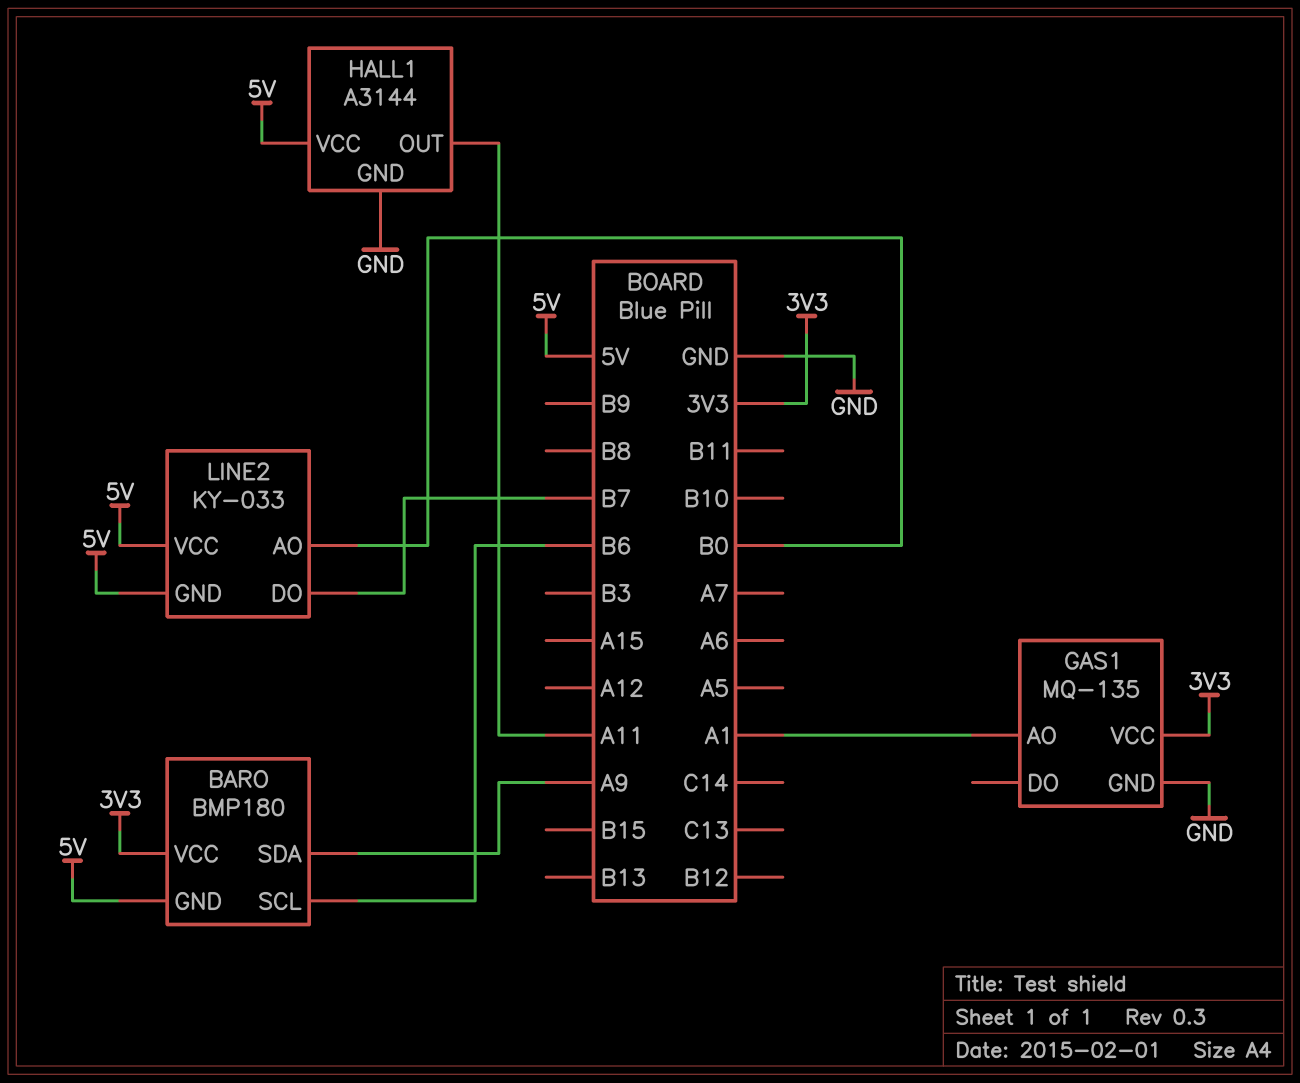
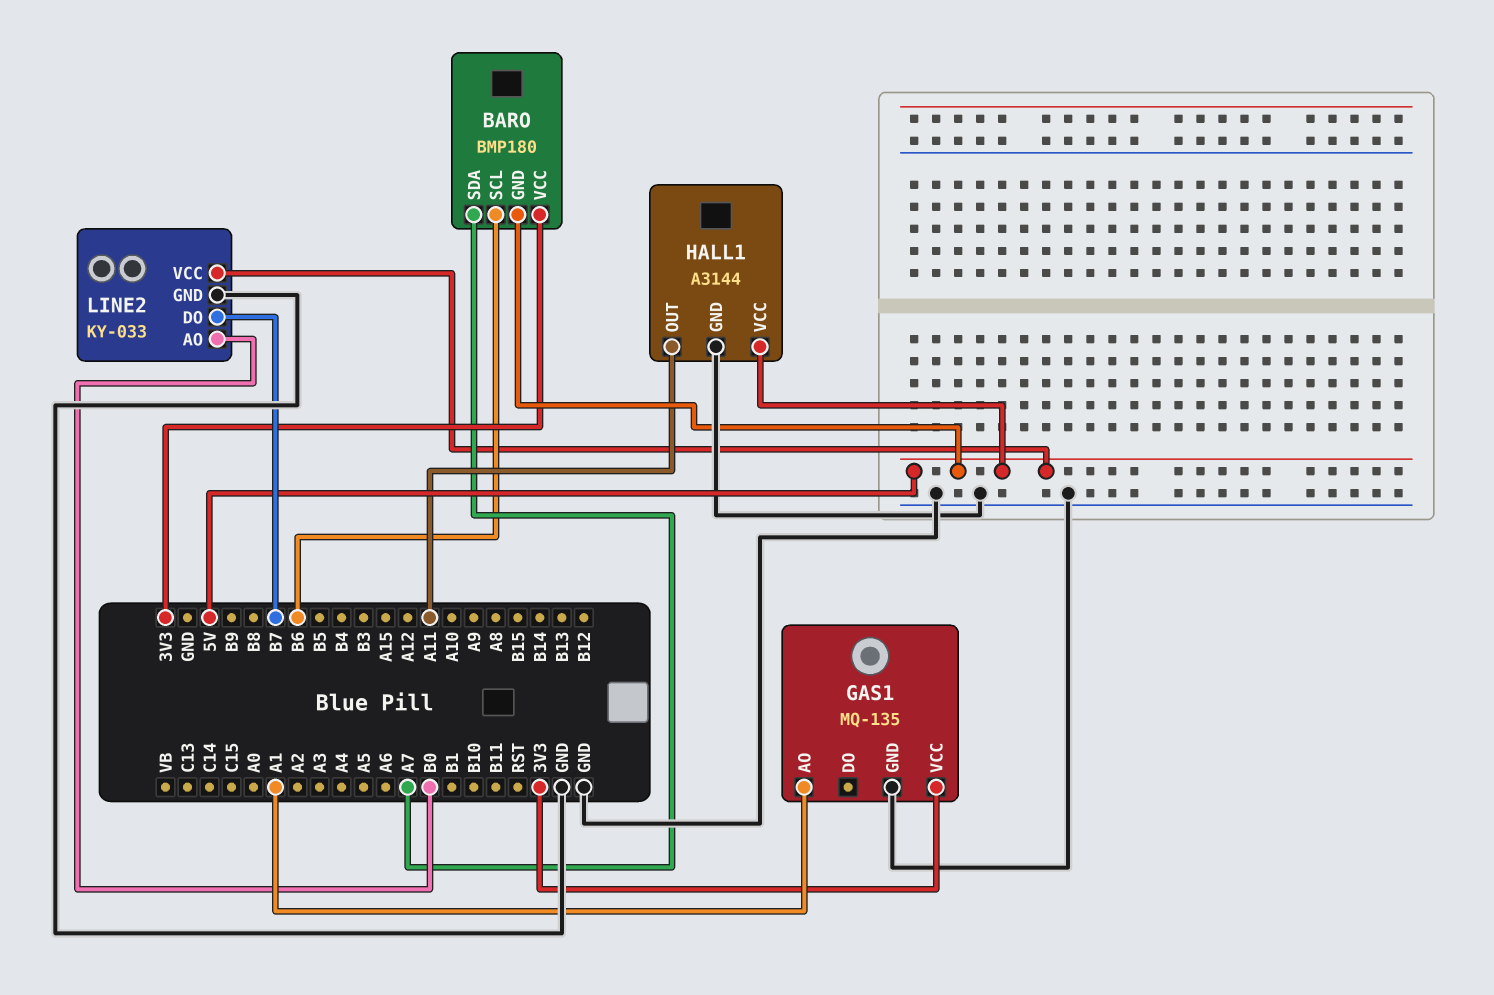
BARO pin SDA: A9 -> A7
LINE2 pin GND: 5V -> GND

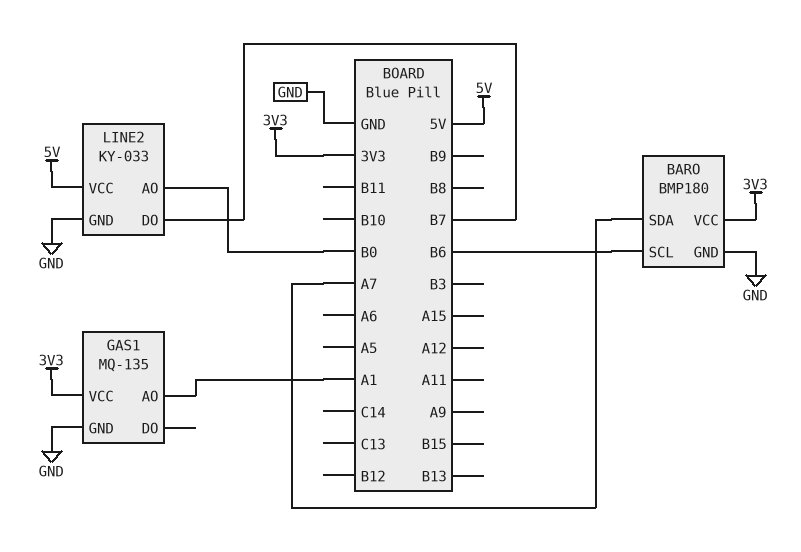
BARO pin GND: 5V -> GND
HALL1: A3144 -> none
HALL1 pin GND: GND -> none
HALL1 pin OUT: A11 -> none
HALL1 pin VCC: 5V -> none

